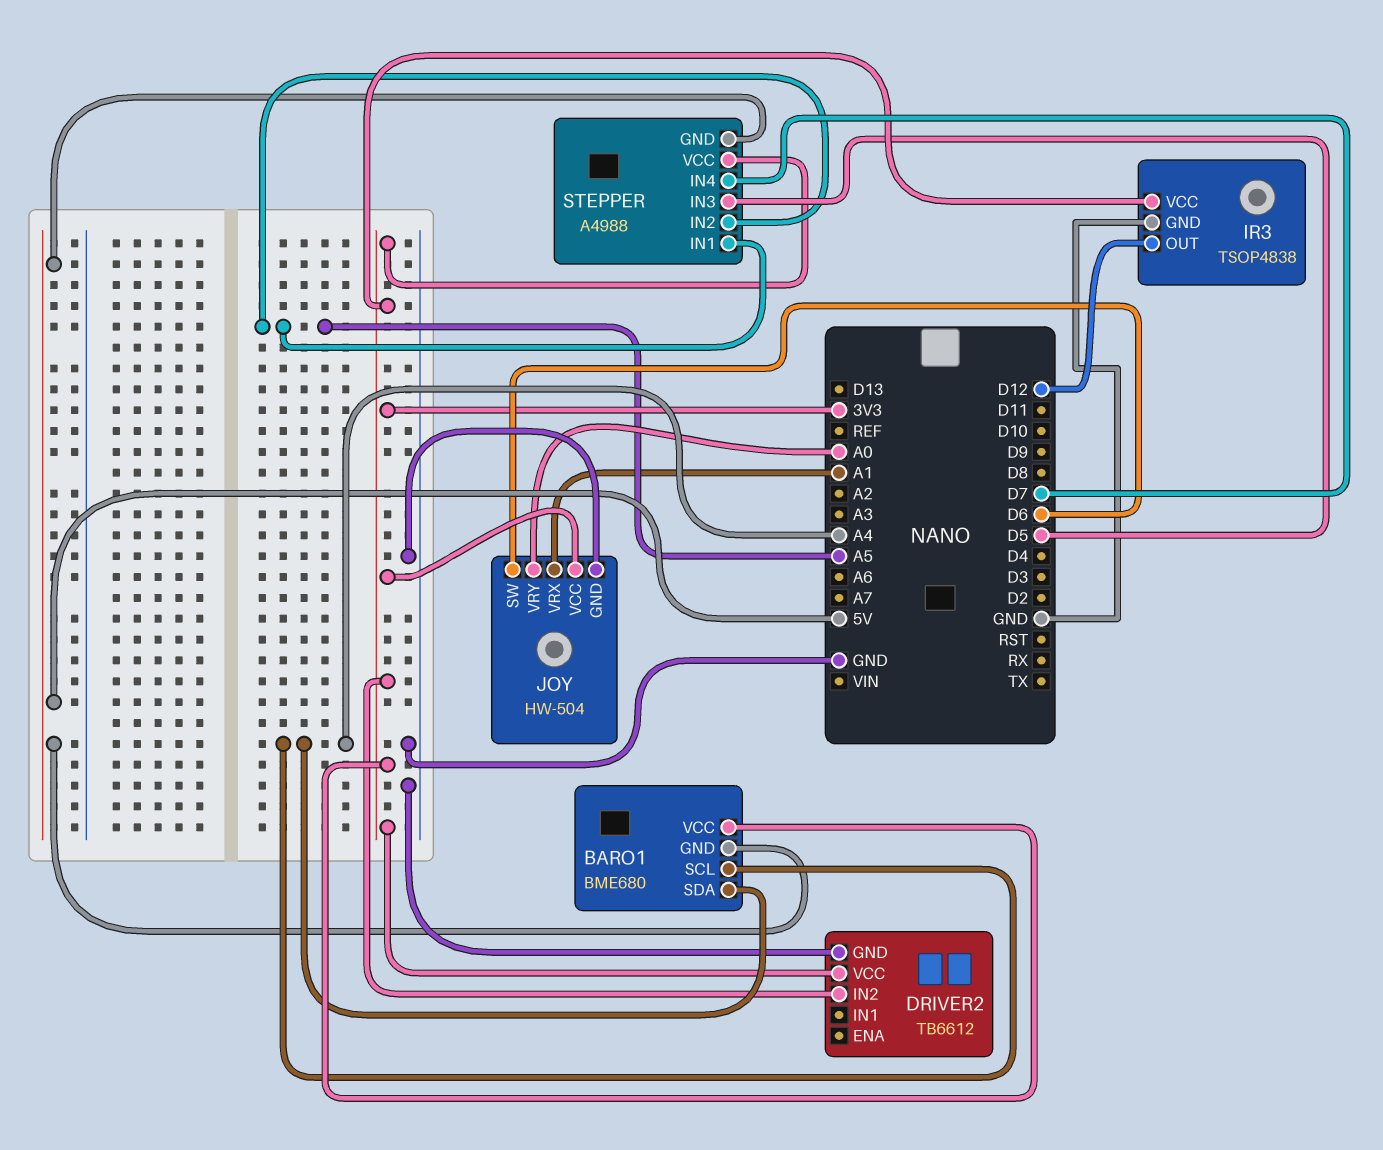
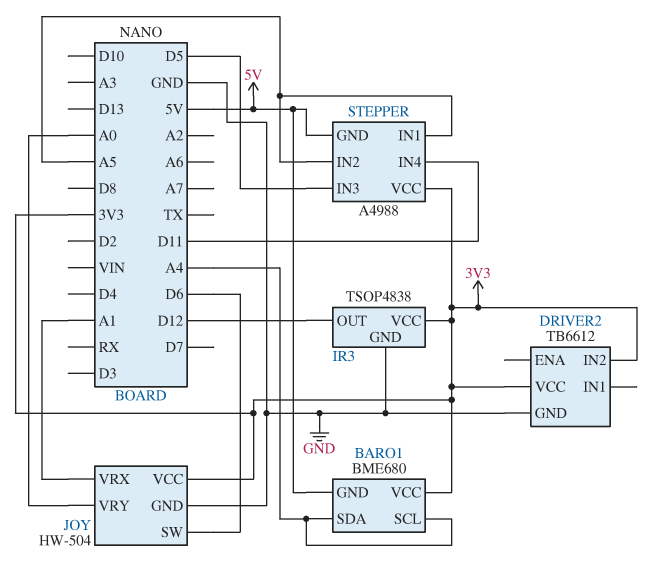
STEPPER pin IN4: D7 -> D11

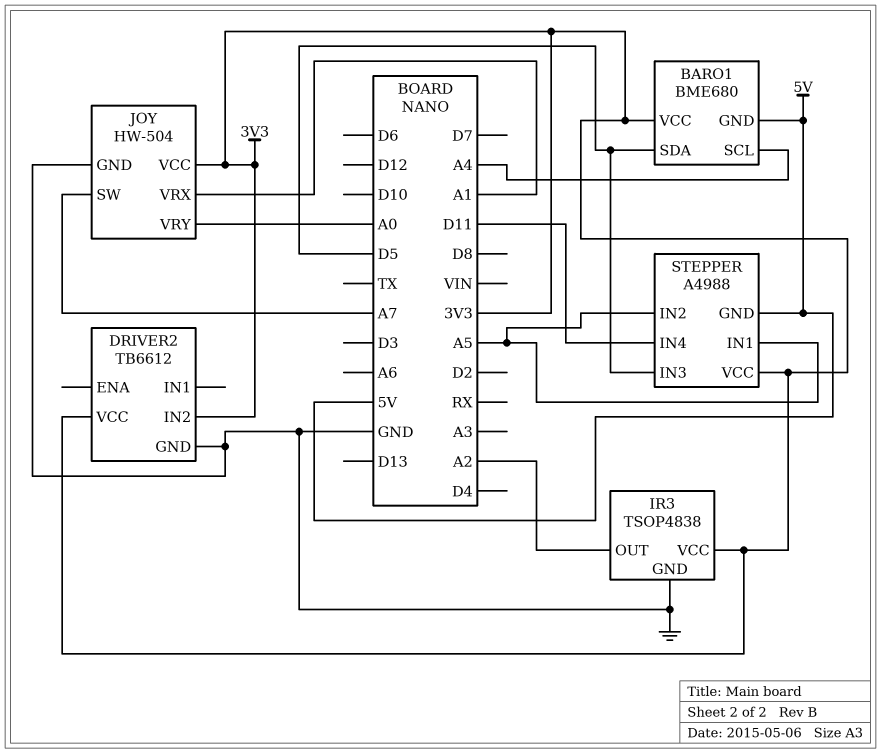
BARO1 pin SDA: A4 -> D5
IR3 pin OUT: D12 -> A2
JOY pin SW: D6 -> A7

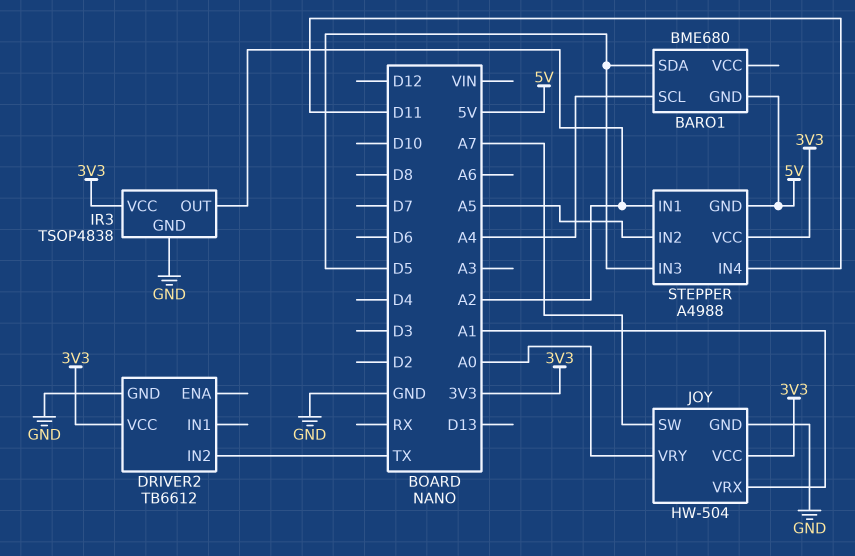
BARO1 pin VCC: 3V3 -> none
DRIVER2 pin IN2: 3V3 -> TX
STEPPER pin IN1: A5 -> A2

